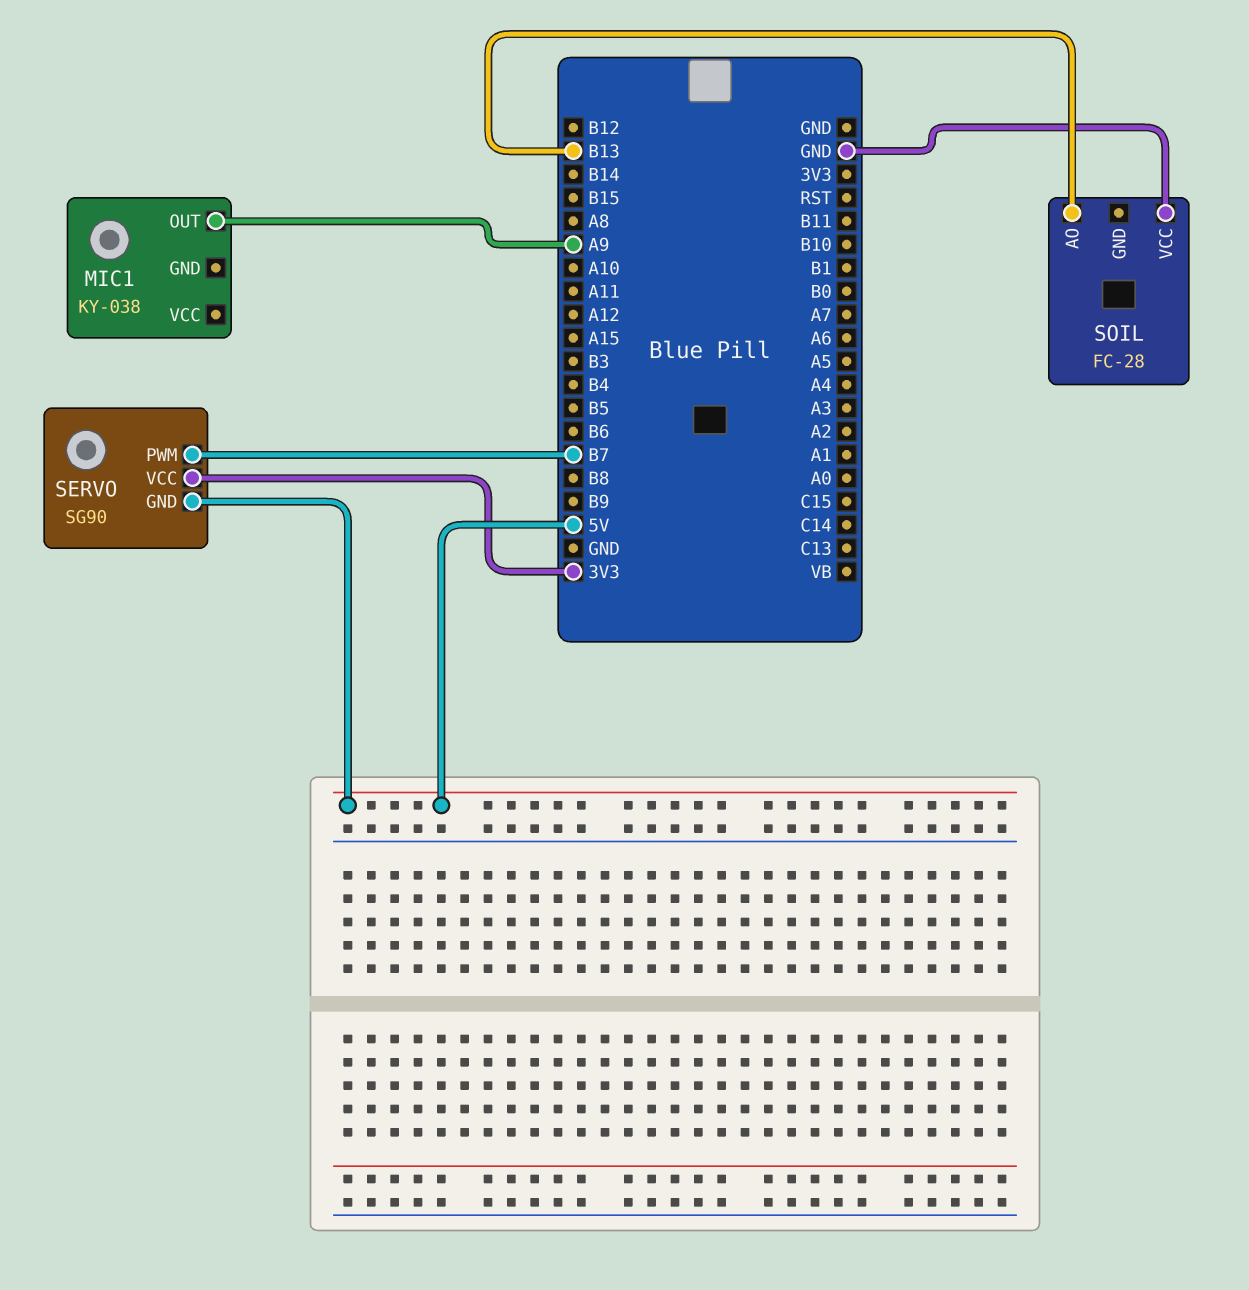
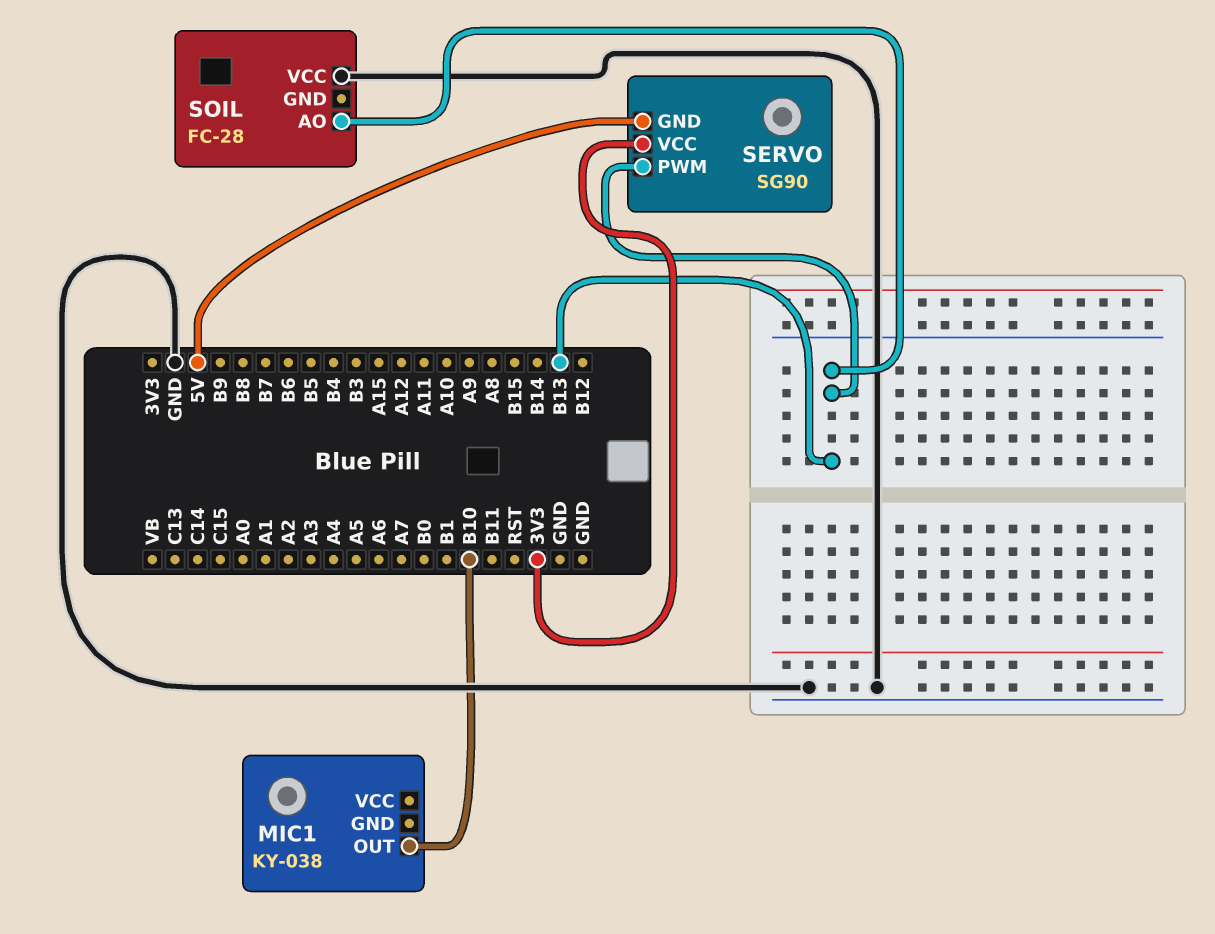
MIC1 pin OUT: A9 -> B10
SERVO pin PWM: B7 -> B13

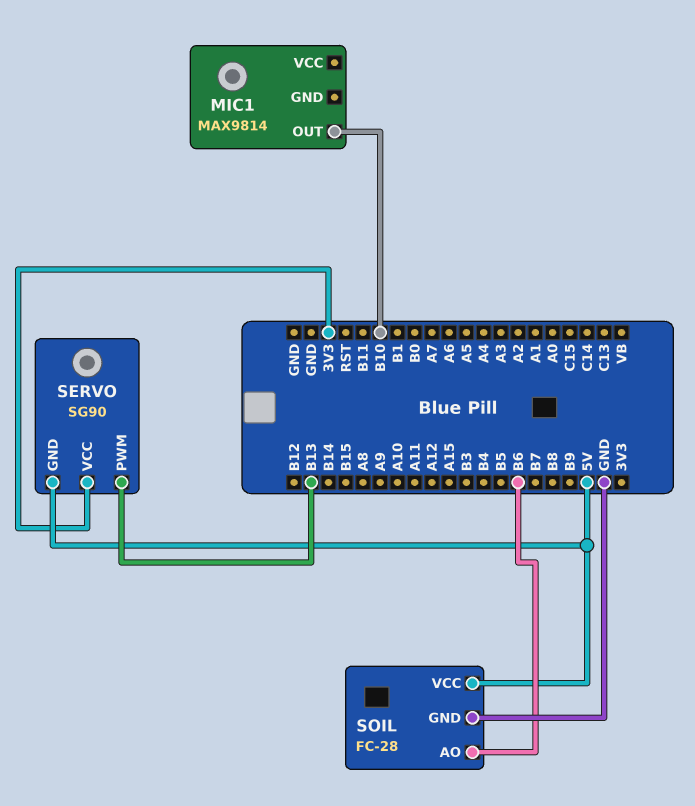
MIC1: KY-038 -> MAX9814
SOIL pin AO: B13 -> B6
SOIL pin GND: none -> GND
SOIL pin VCC: GND -> 5V

